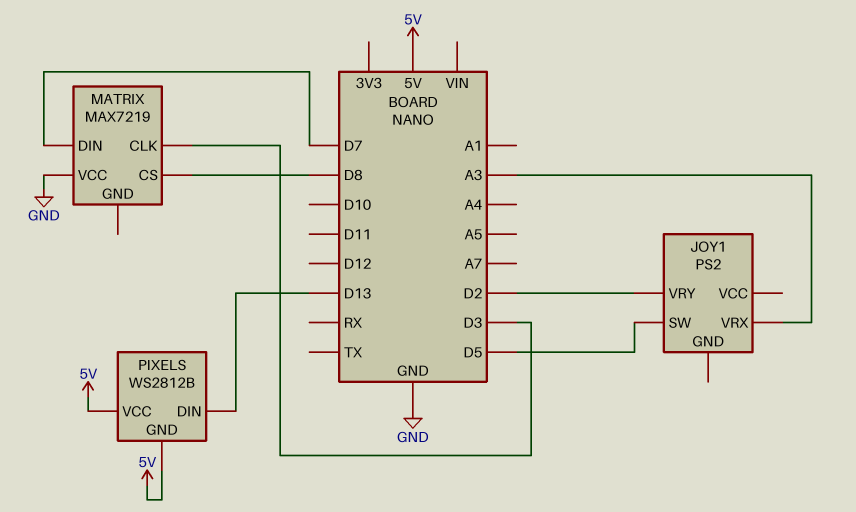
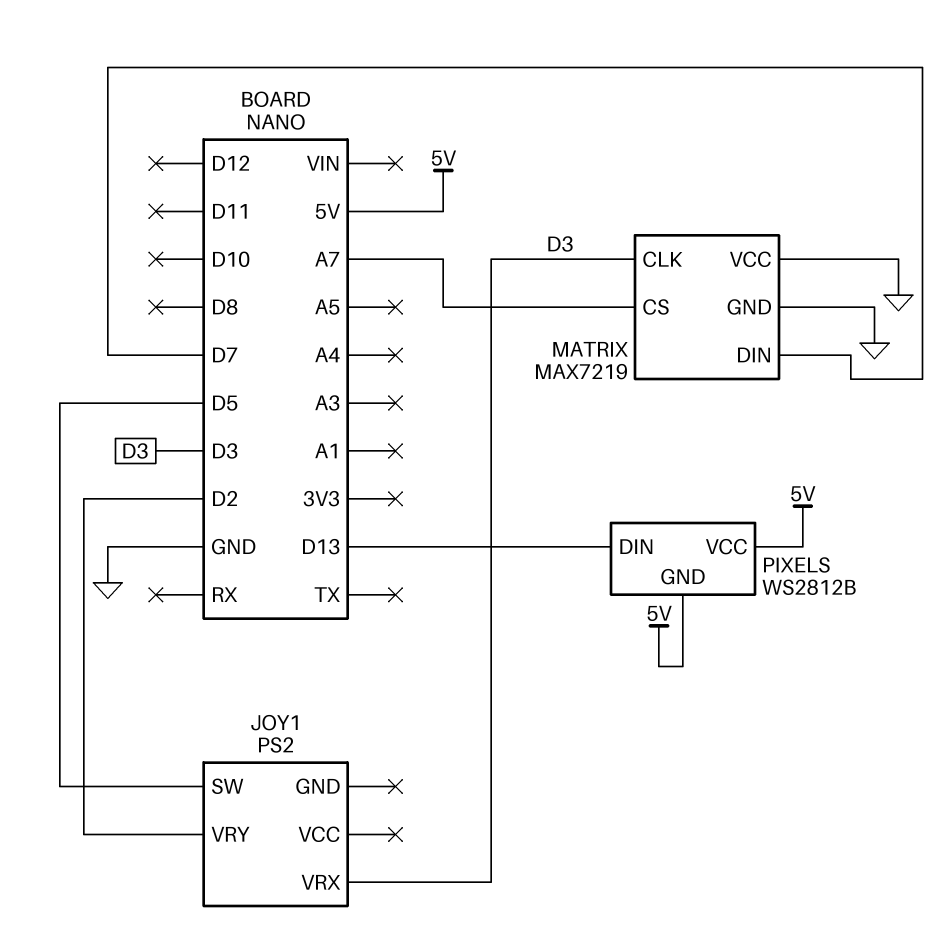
JOY1 pin VRX: A3 -> D3
MATRIX pin CS: D8 -> A7
MATRIX pin GND: none -> GND

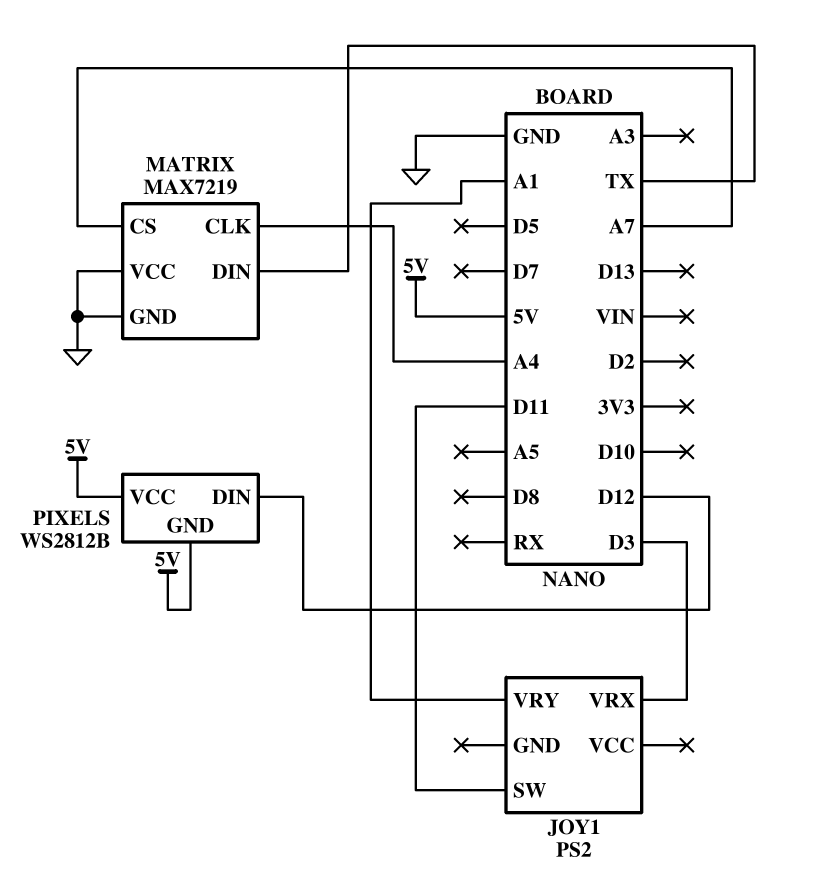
JOY1 pin SW: D5 -> D11
JOY1 pin VRY: D2 -> A1
MATRIX pin CLK: D3 -> A4
MATRIX pin DIN: D7 -> TX
PIXELS pin DIN: D13 -> D12

